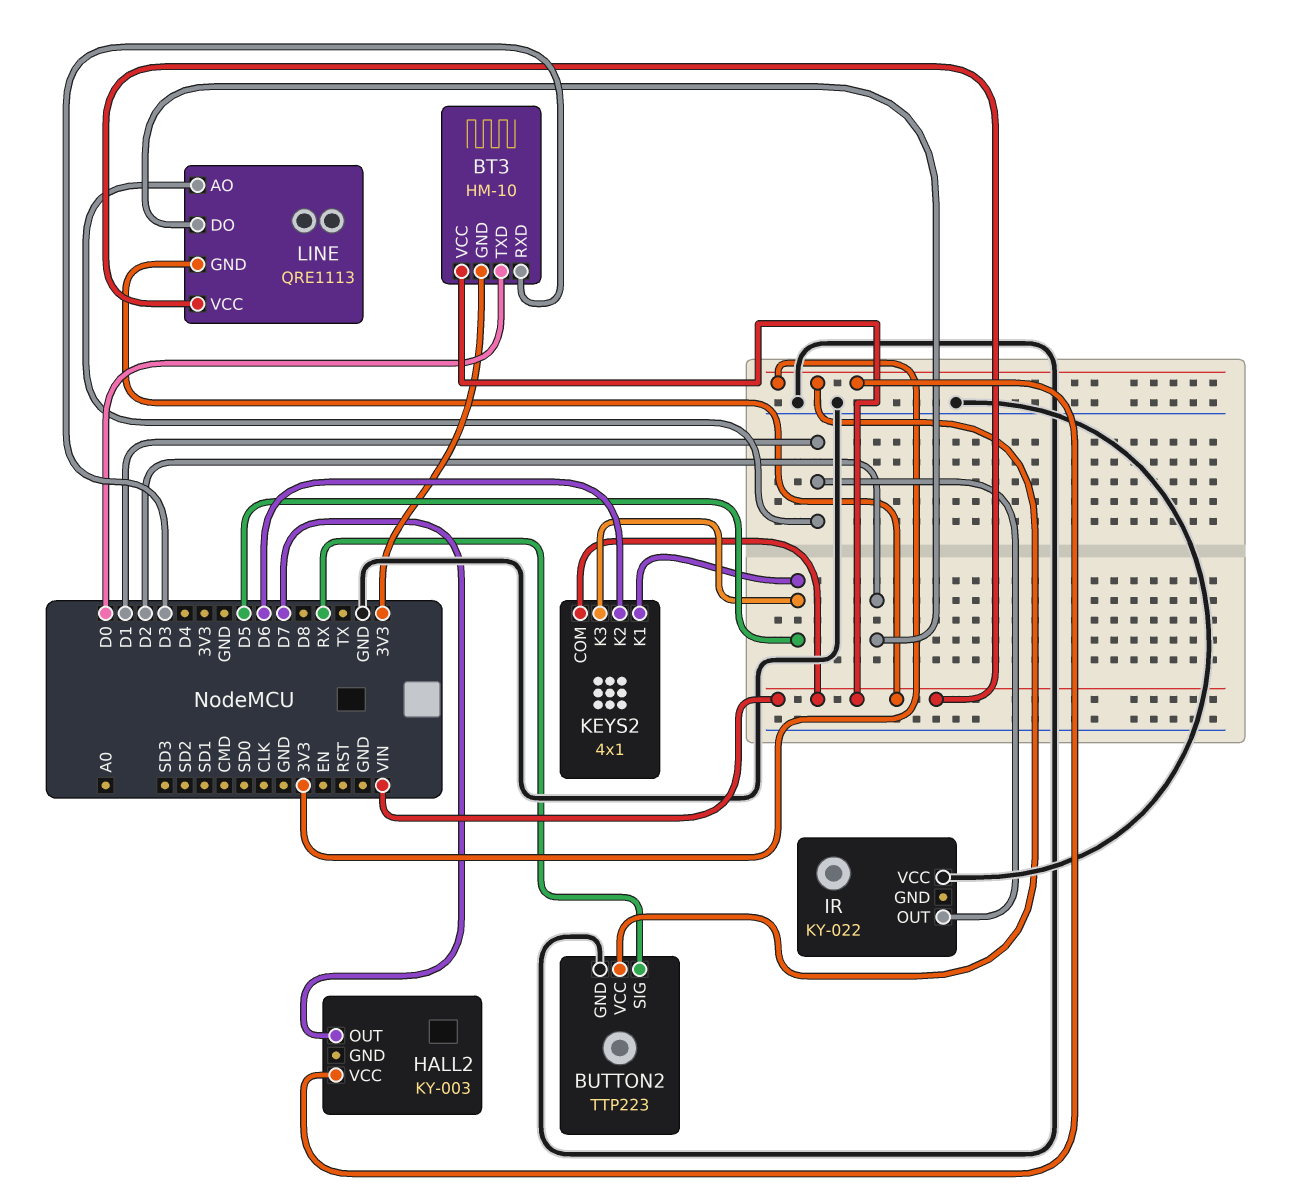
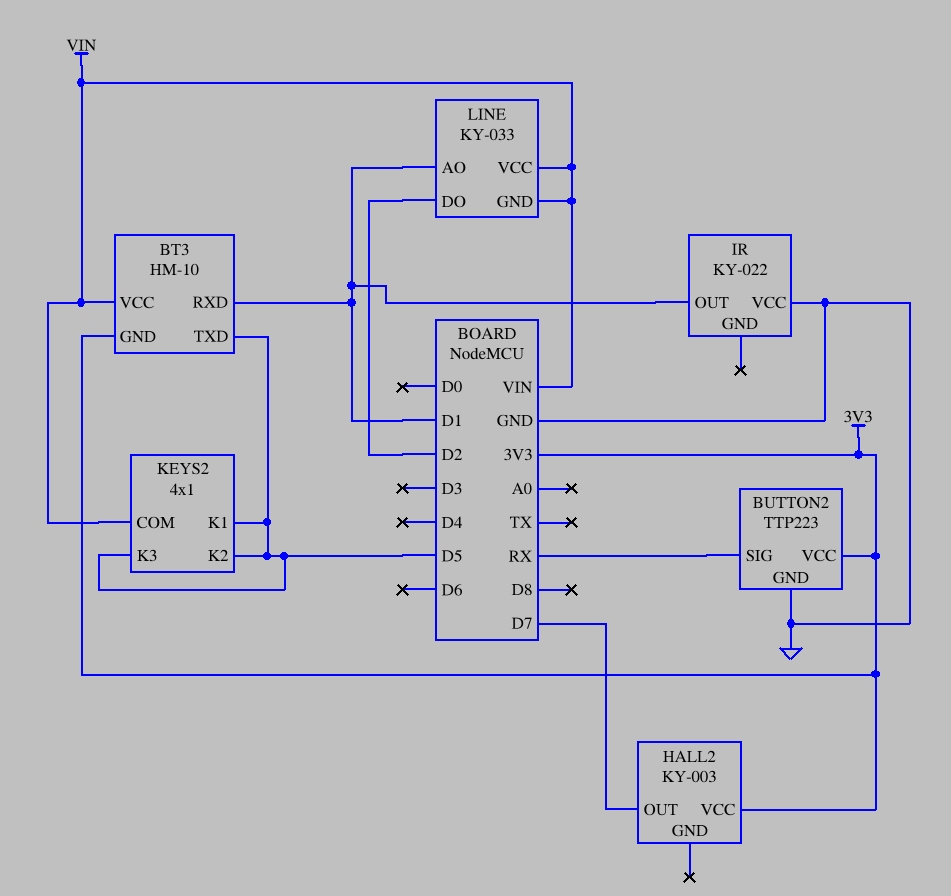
BT3 pin RXD: D3 -> D1
BT3 pin TXD: D0 -> D5
KEYS2 pin K2: D6 -> D5
LINE: QRE1113 -> KY-033

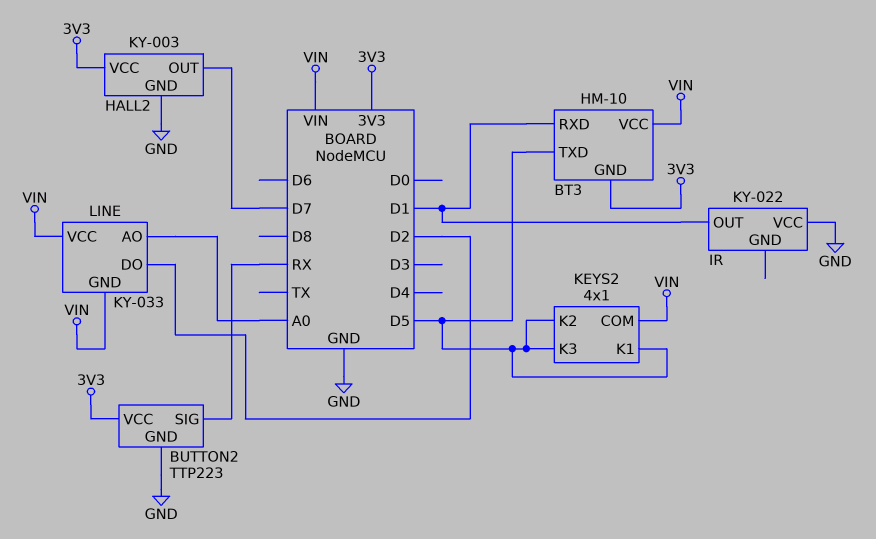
HALL2 pin GND: none -> GND
LINE pin AO: D1 -> A0

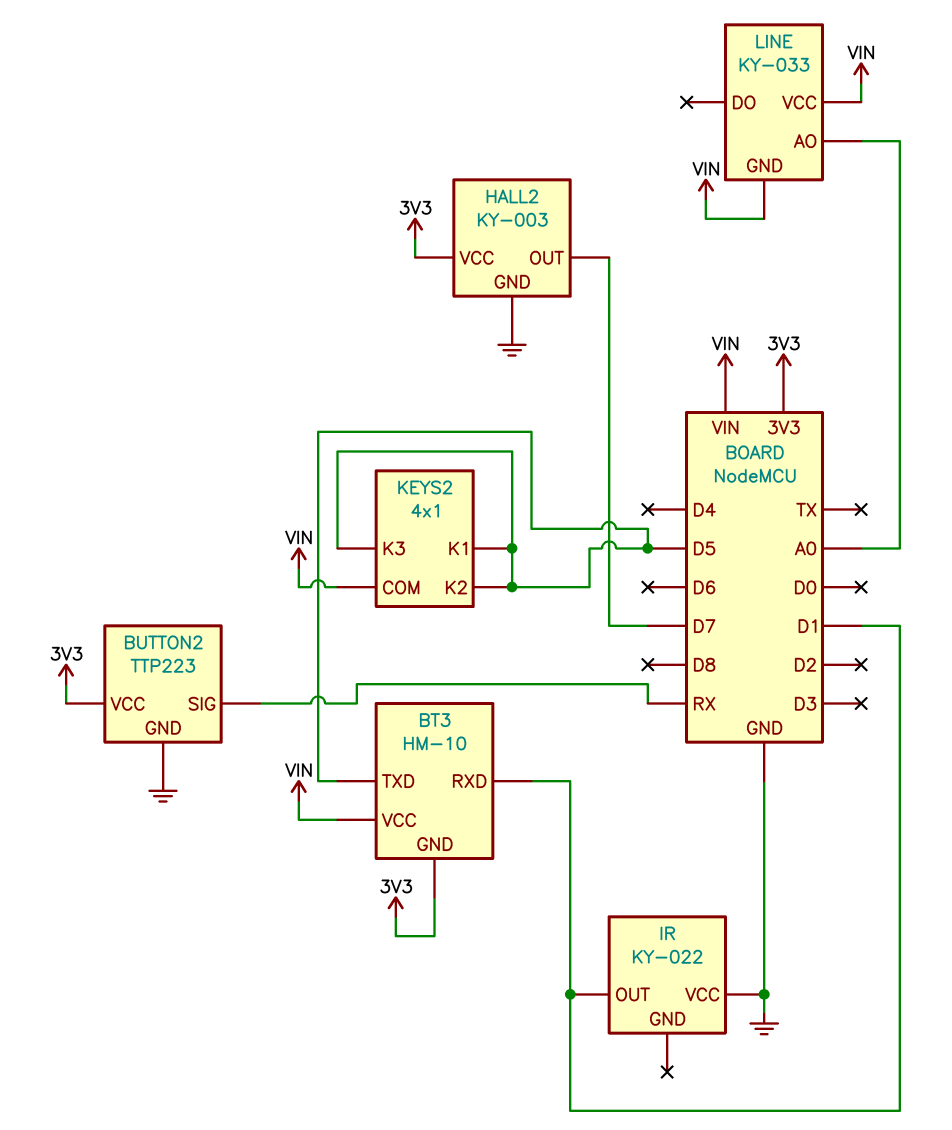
LINE pin DO: D2 -> none

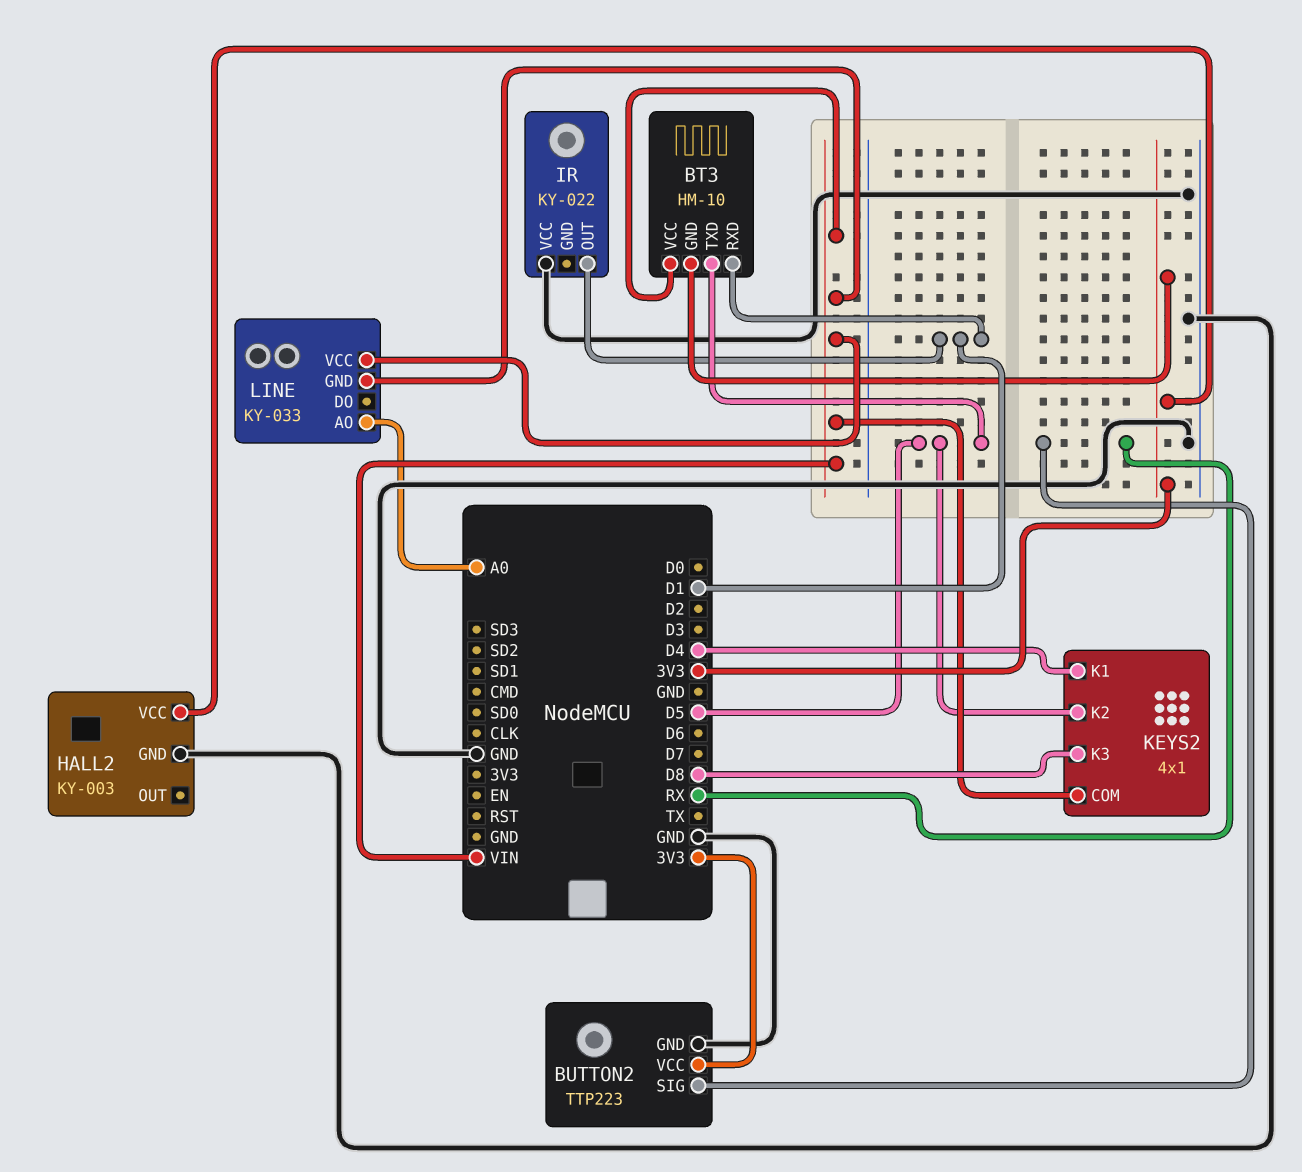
HALL2 pin OUT: D7 -> none
KEYS2 pin K1: D5 -> D4
KEYS2 pin K3: D5 -> D8

